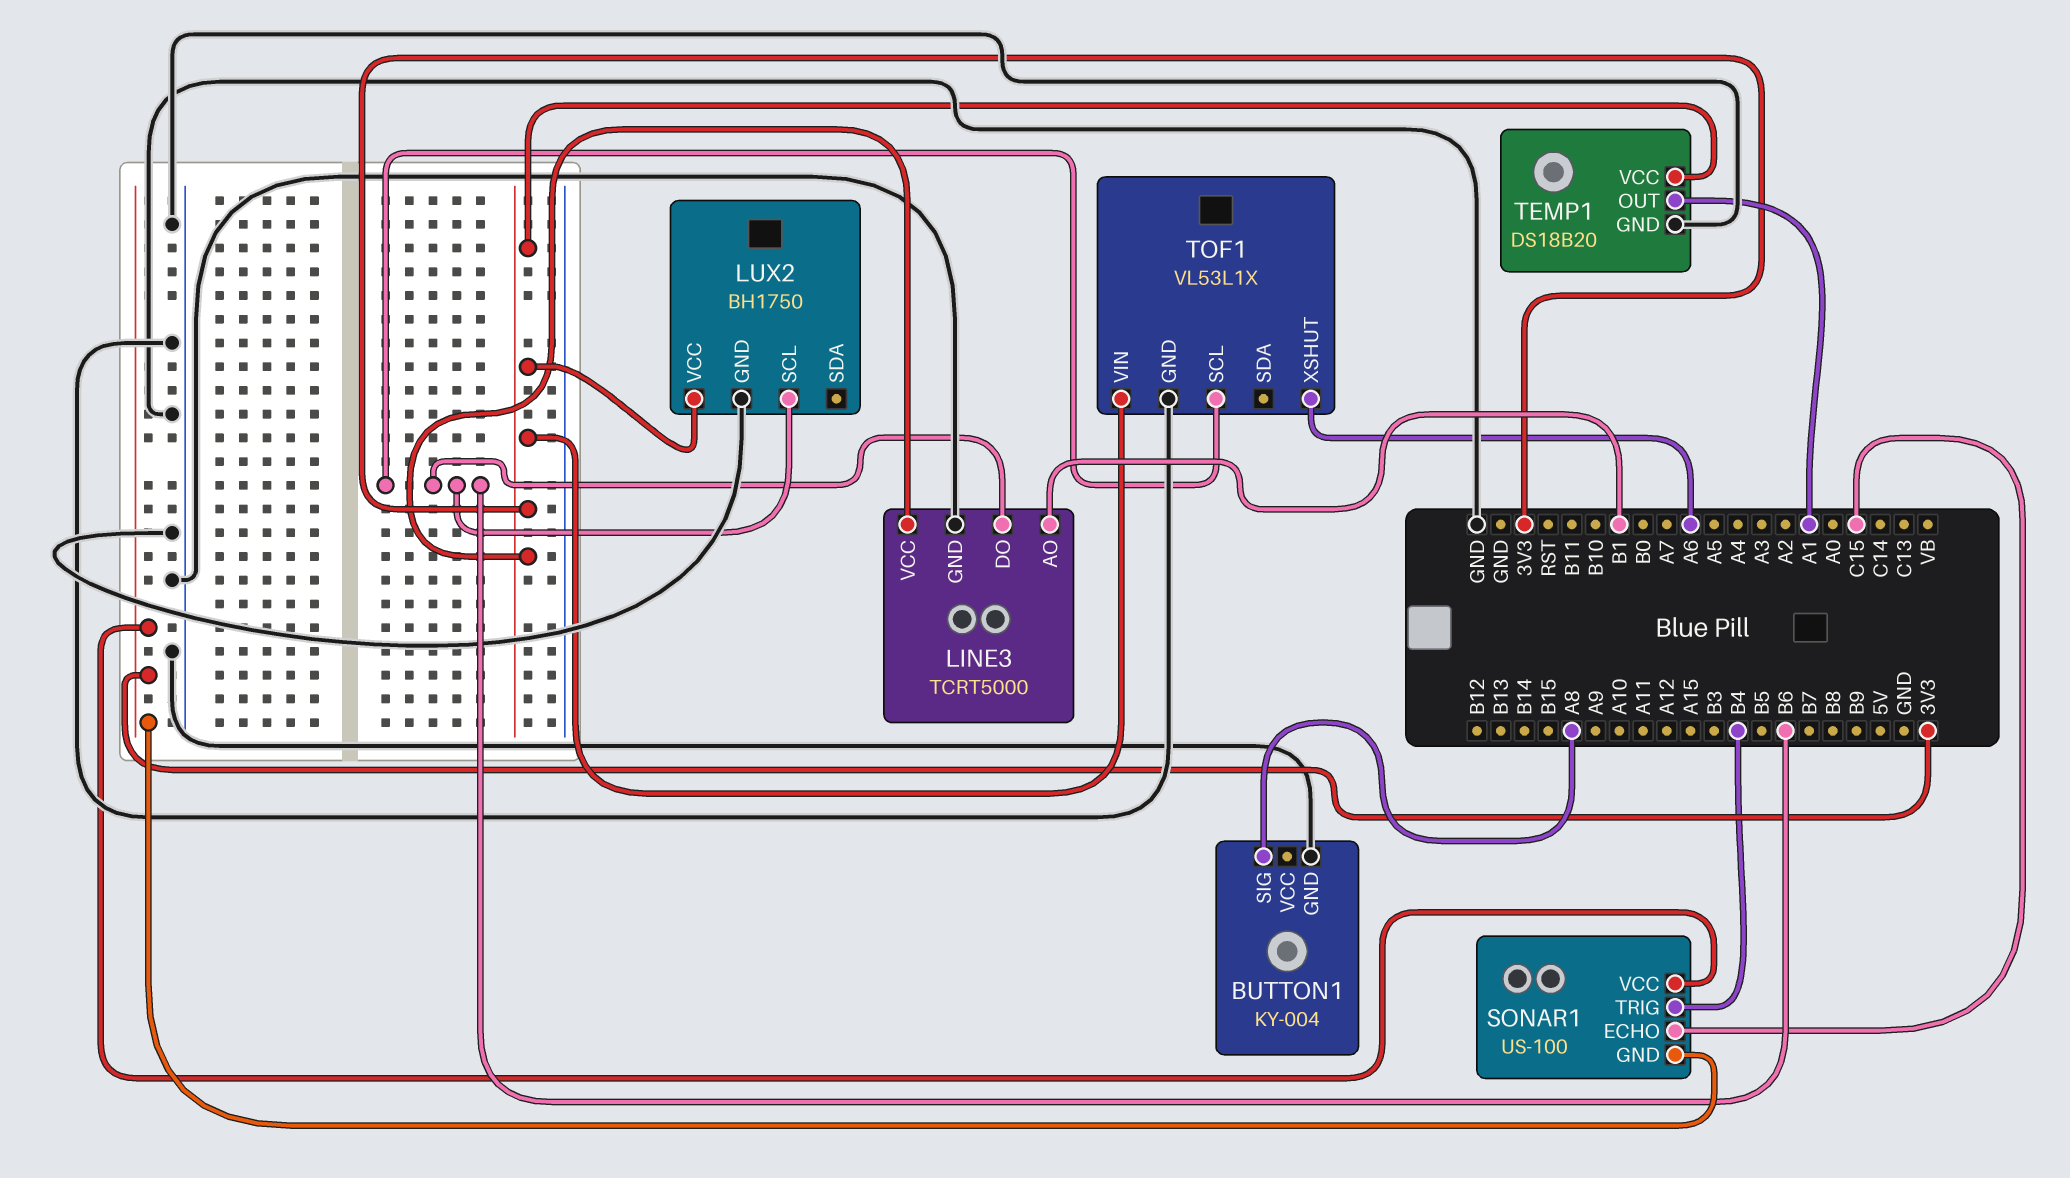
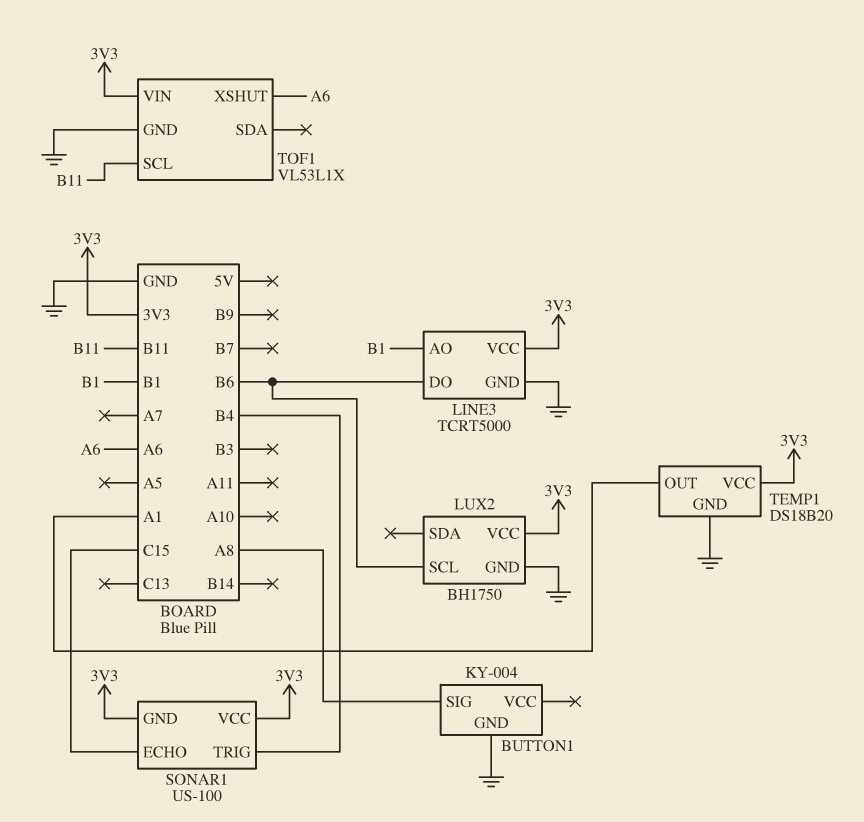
TOF1 pin SCL: B6 -> B11

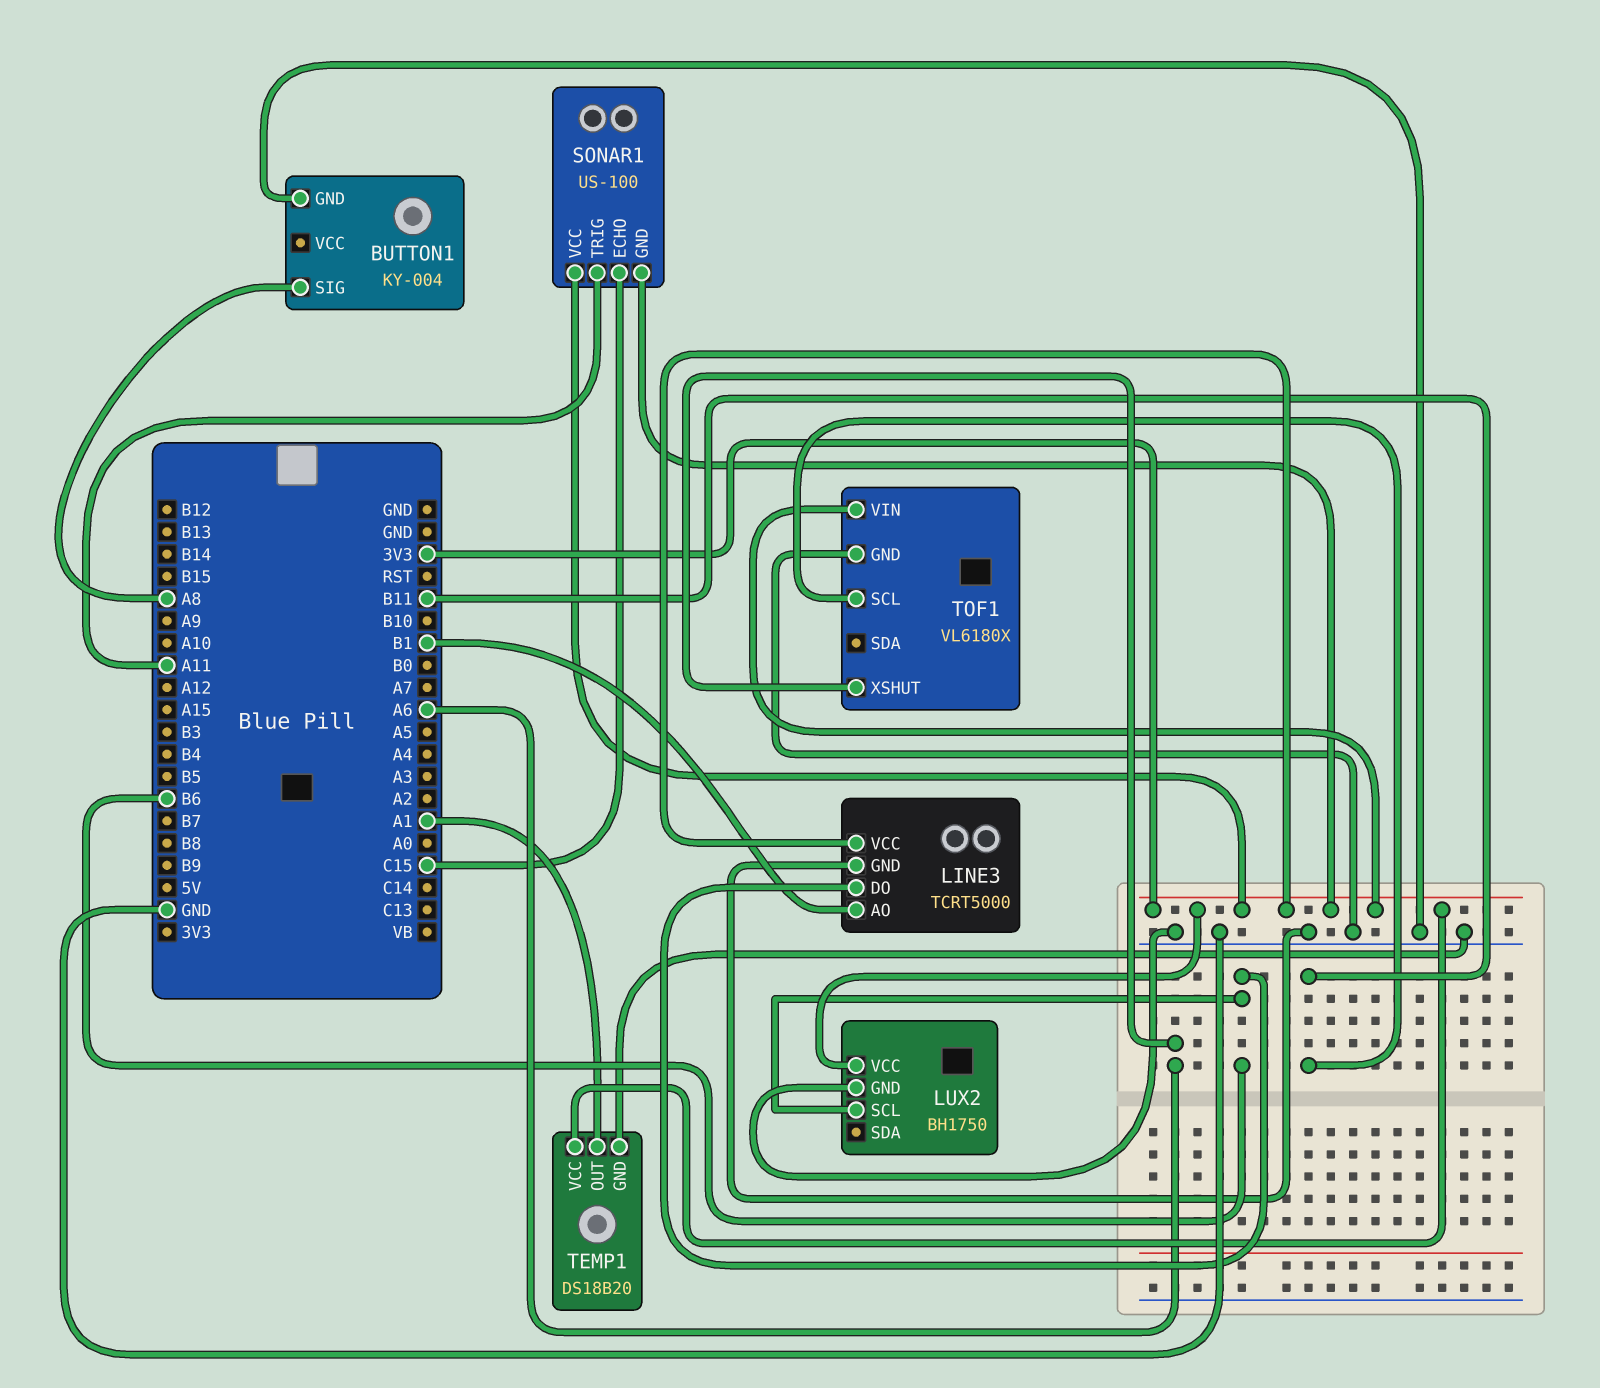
SONAR1 pin TRIG: B4 -> A11
TOF1: VL53L1X -> VL6180X

